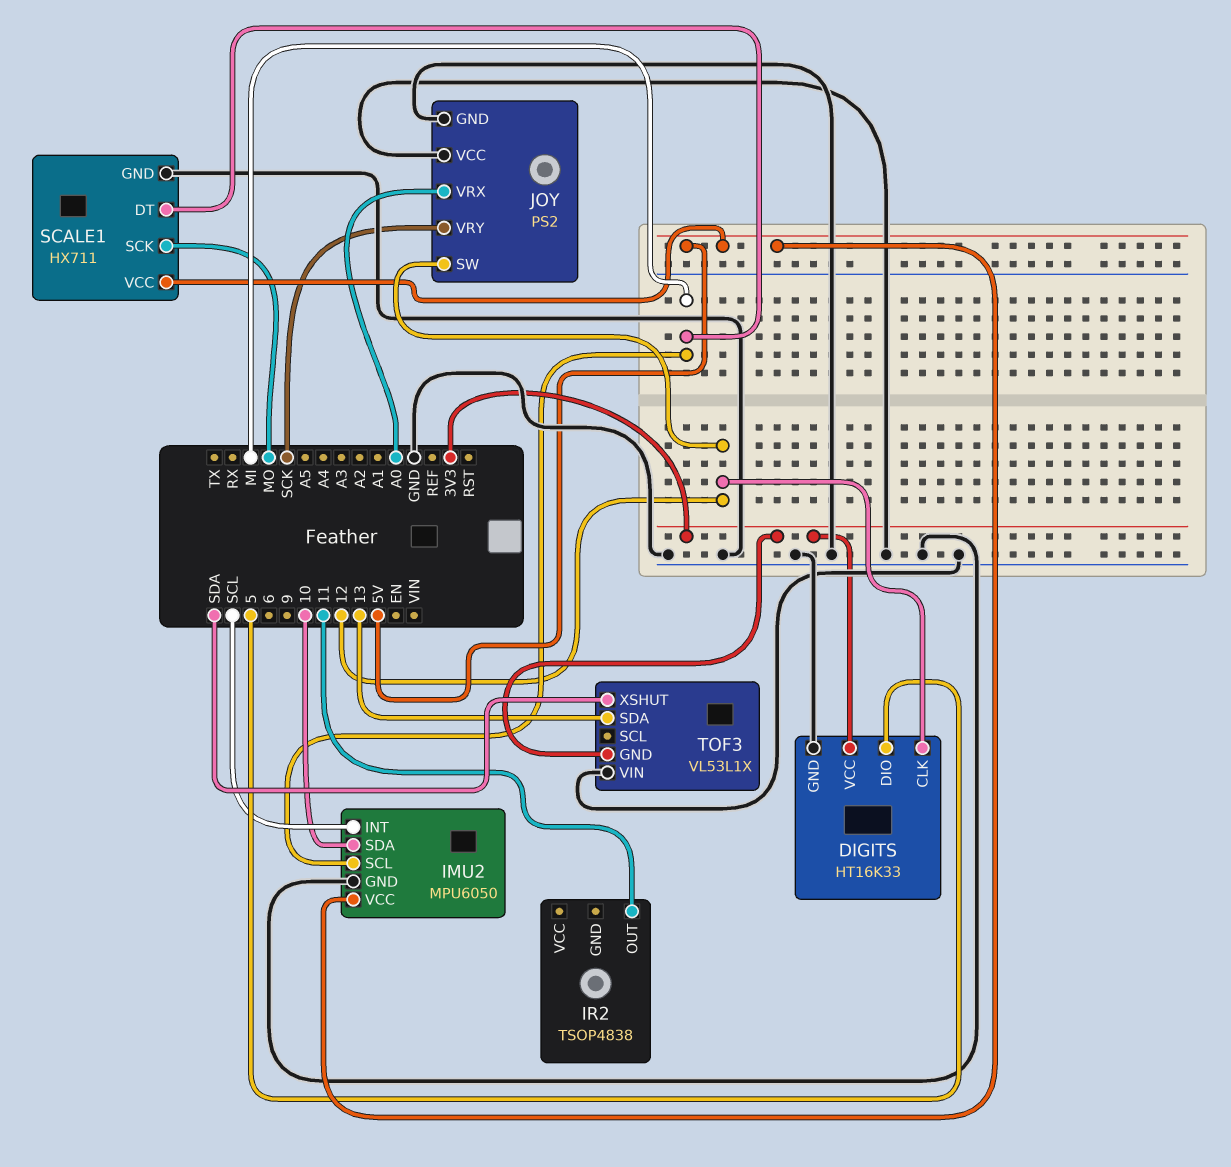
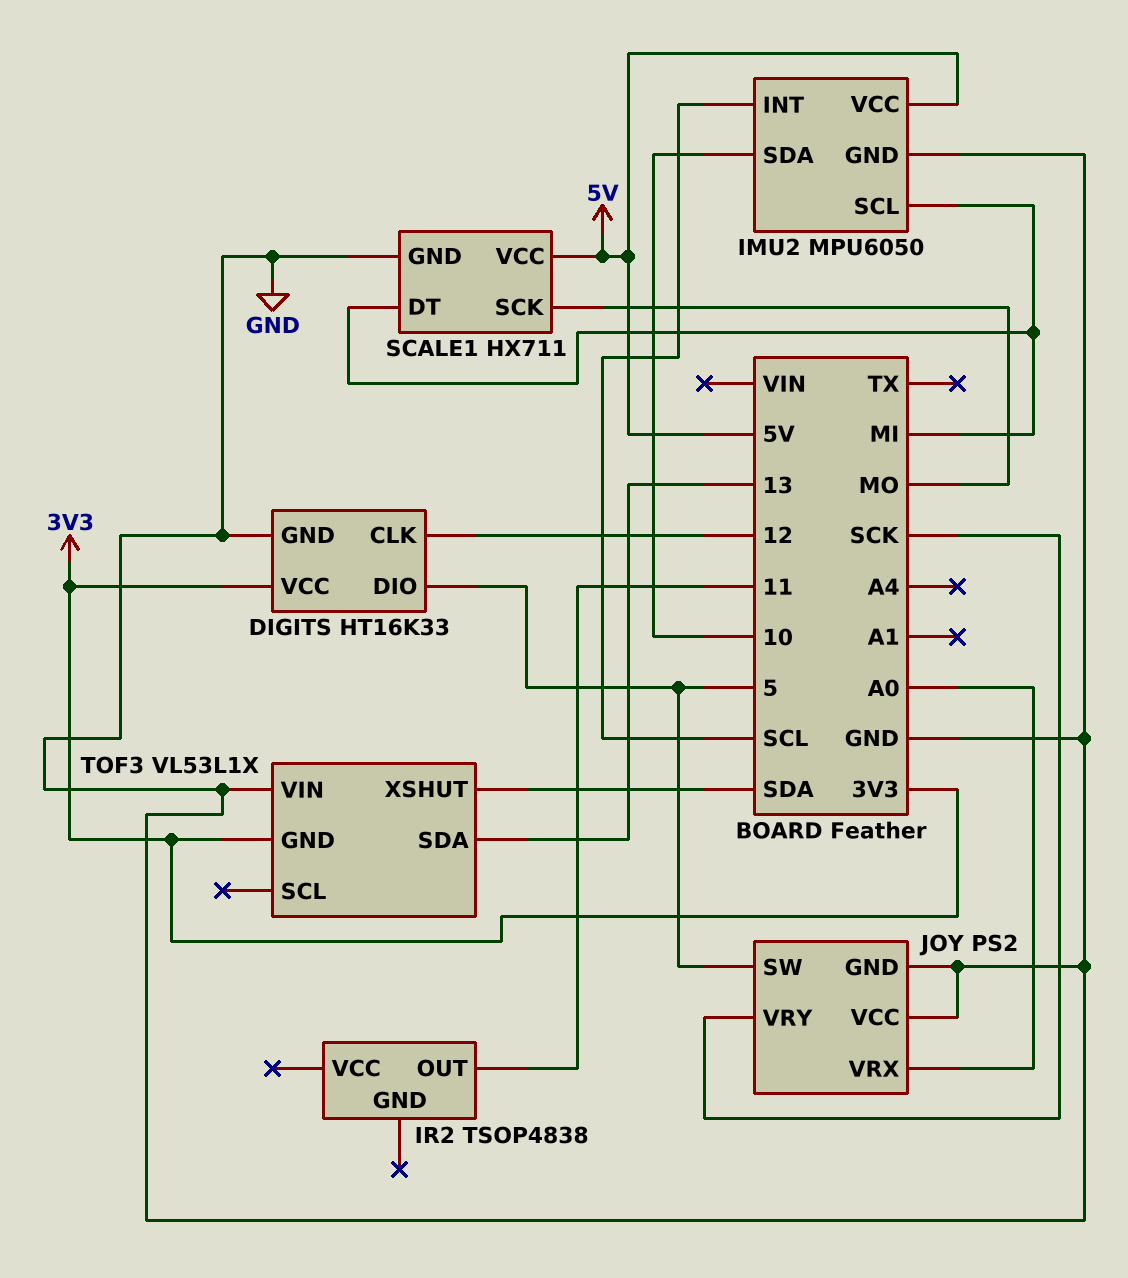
JOY pin SW: 12 -> 5

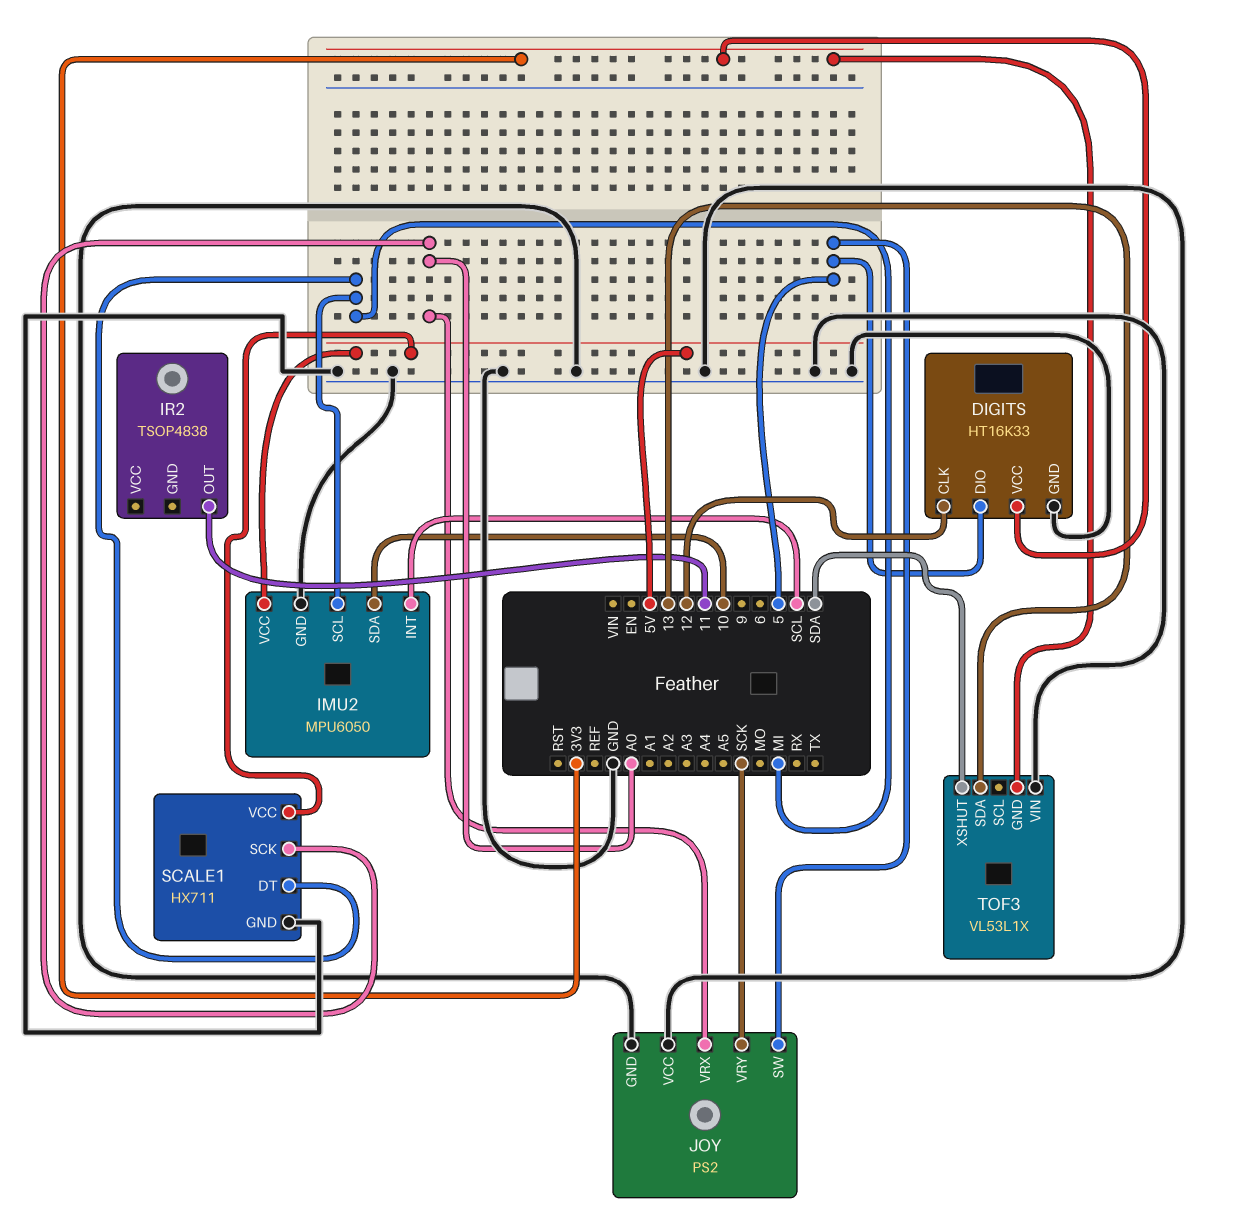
SCALE1 pin SCK: MO -> A0

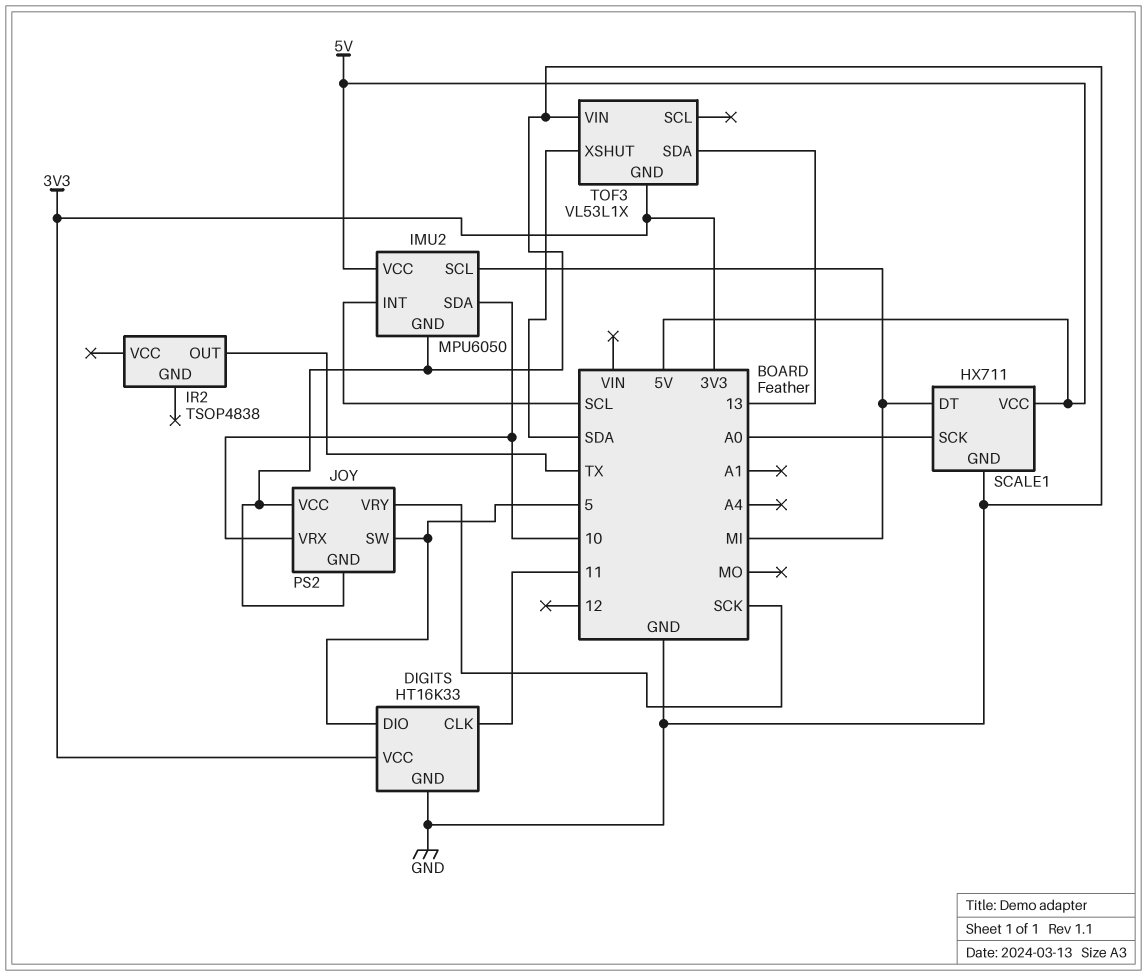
DIGITS pin CLK: 12 -> 11
IR2 pin OUT: 11 -> TX
JOY pin VRX: A0 -> 10

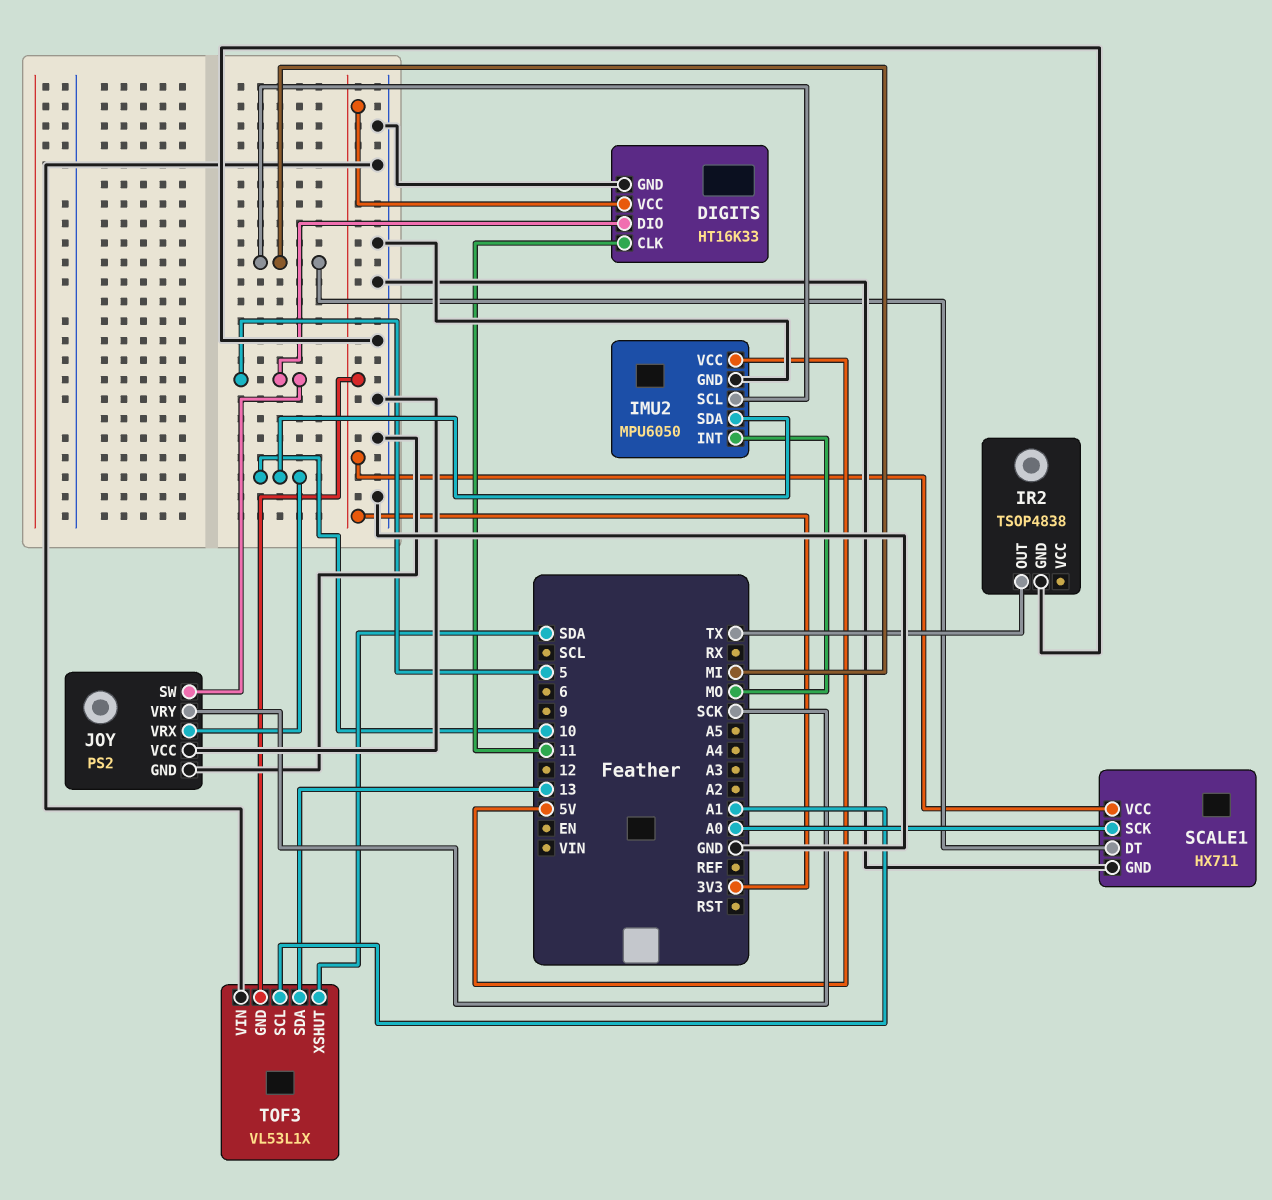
IMU2 pin INT: SCL -> MO
IR2 pin GND: none -> GND
SCALE1 pin VCC: 5V -> 3V3
TOF3 pin SCL: none -> A1

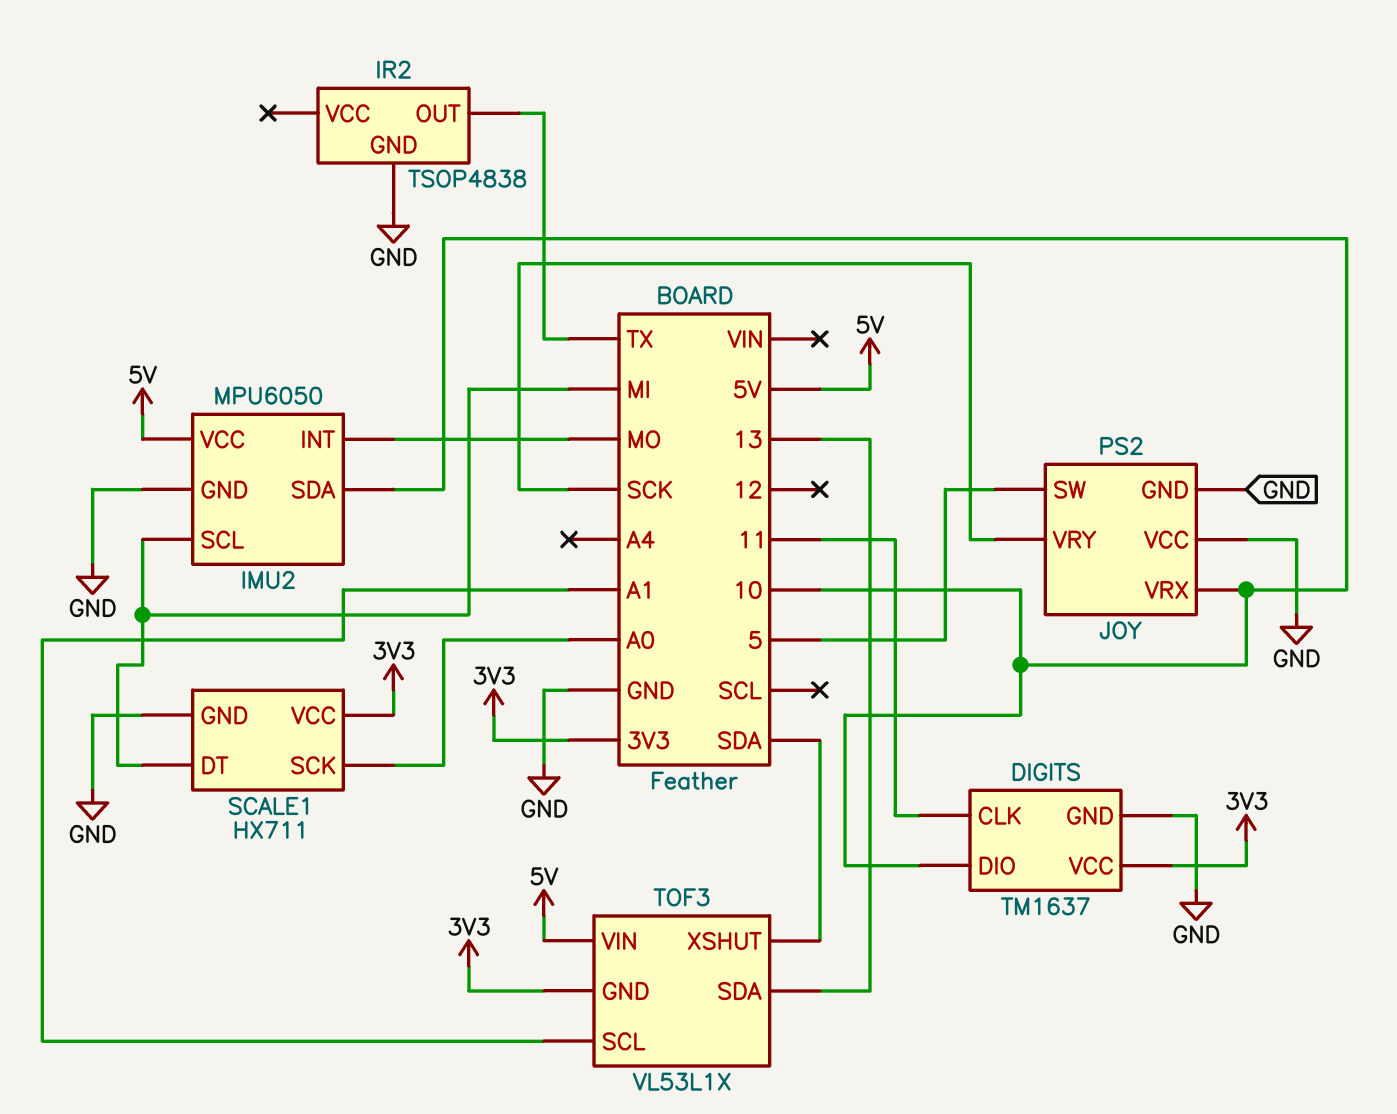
DIGITS: HT16K33 -> TM1637
DIGITS pin DIO: 5 -> 10
TOF3 pin VIN: GND -> 5V

